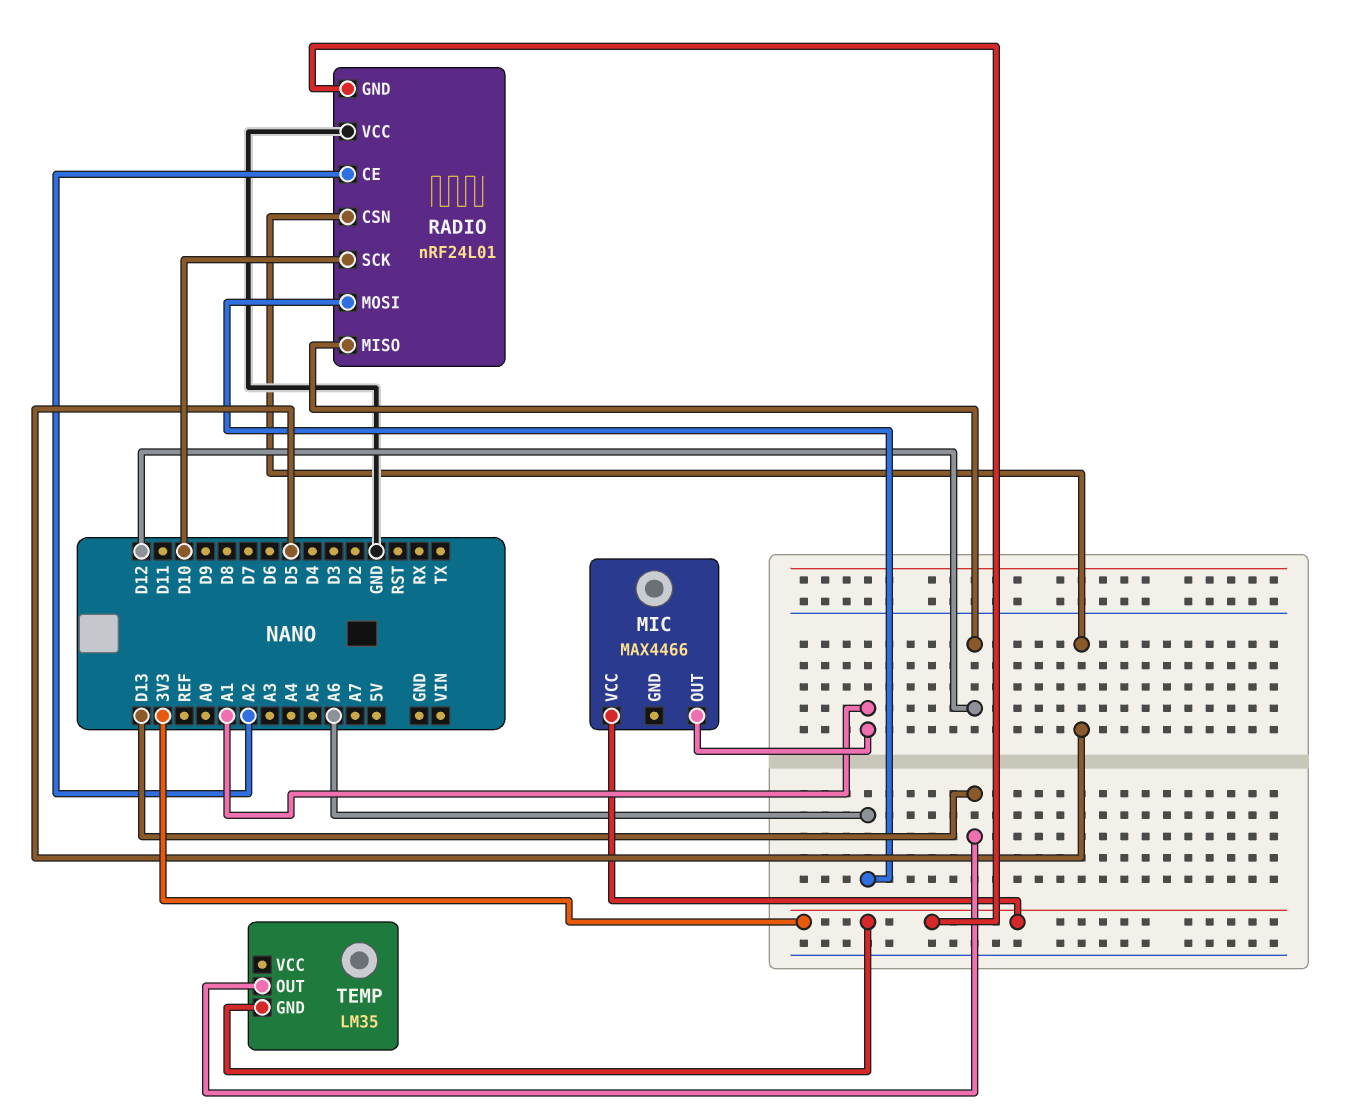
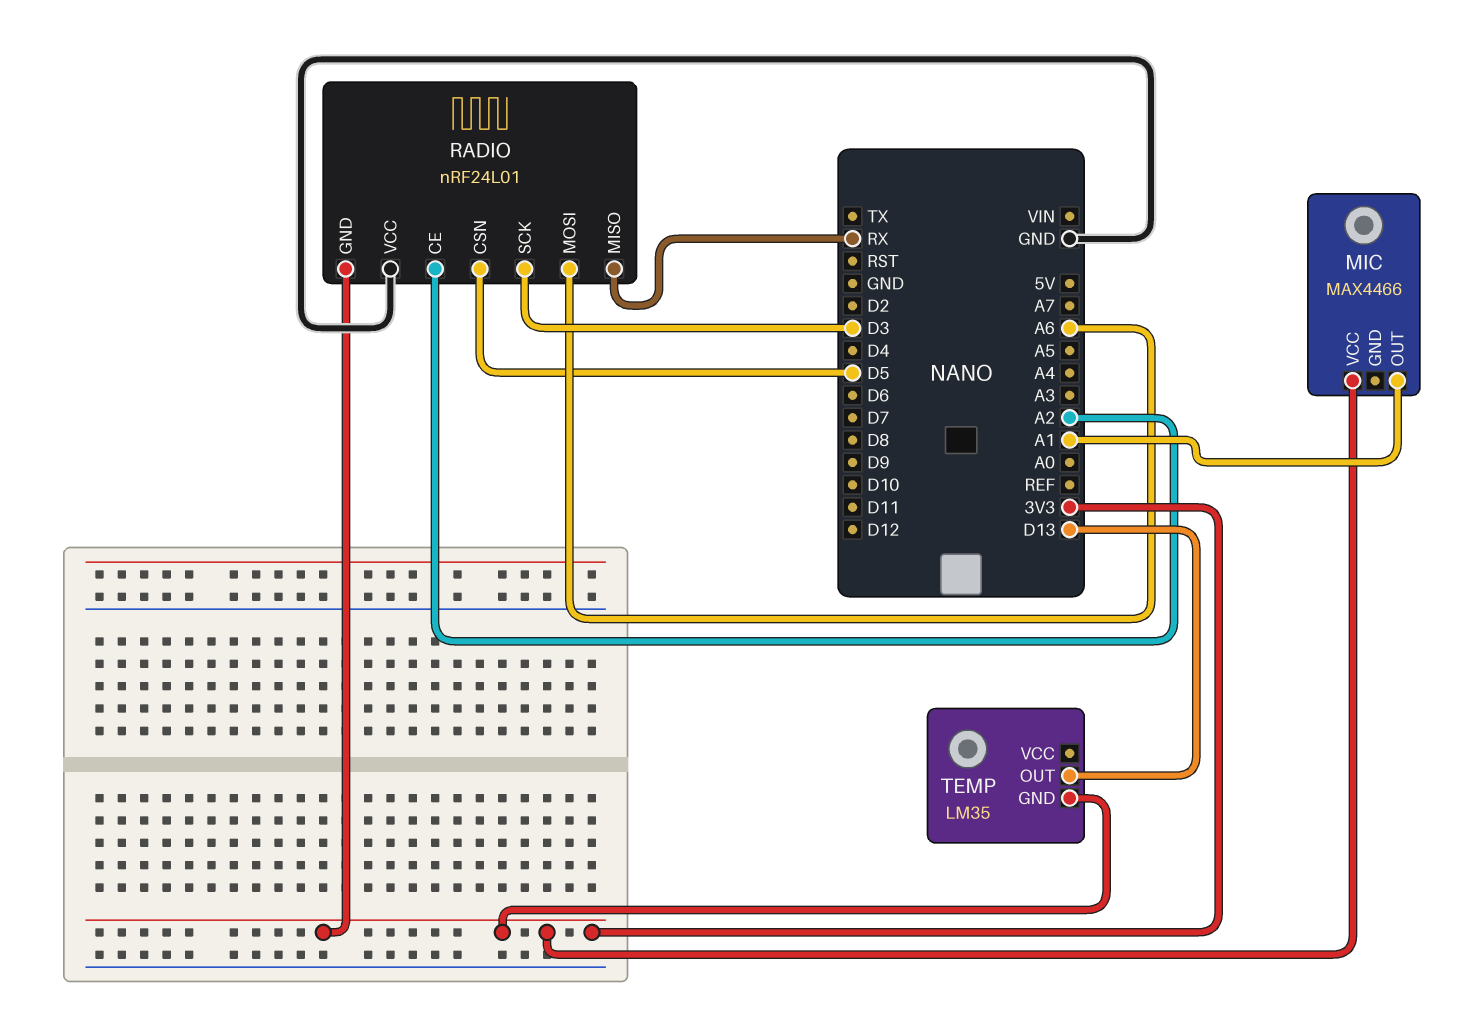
RADIO pin MISO: D12 -> RX
RADIO pin SCK: D10 -> D3

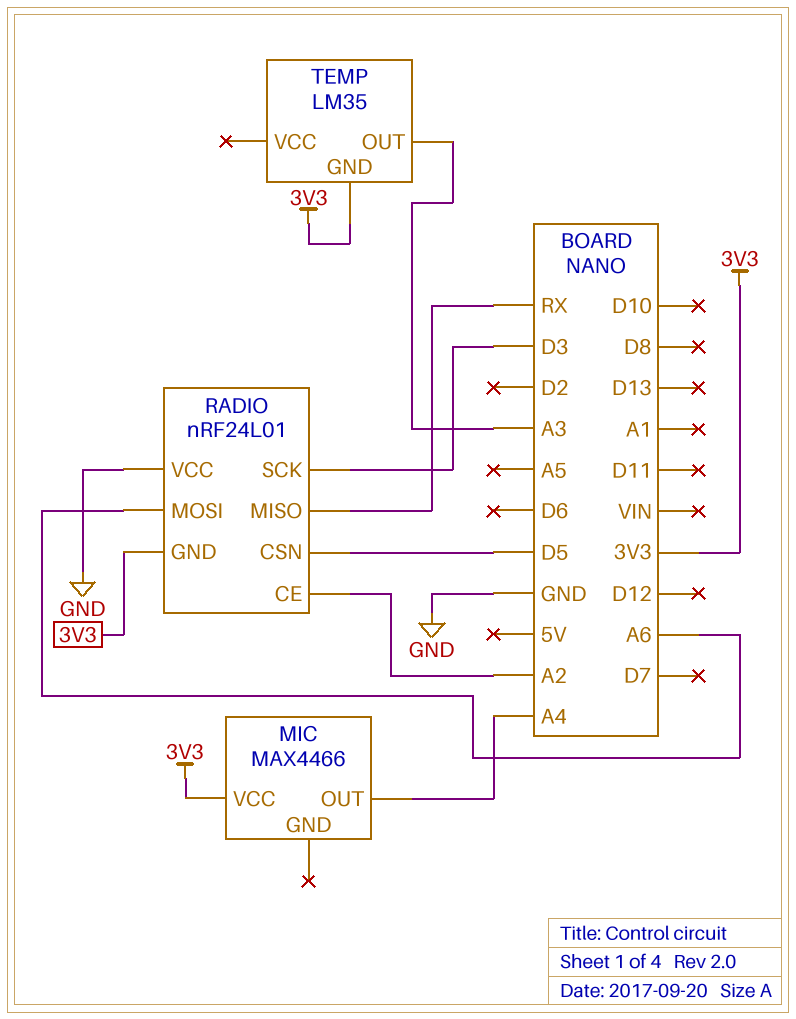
MIC pin OUT: A1 -> A4
TEMP pin OUT: D13 -> A3

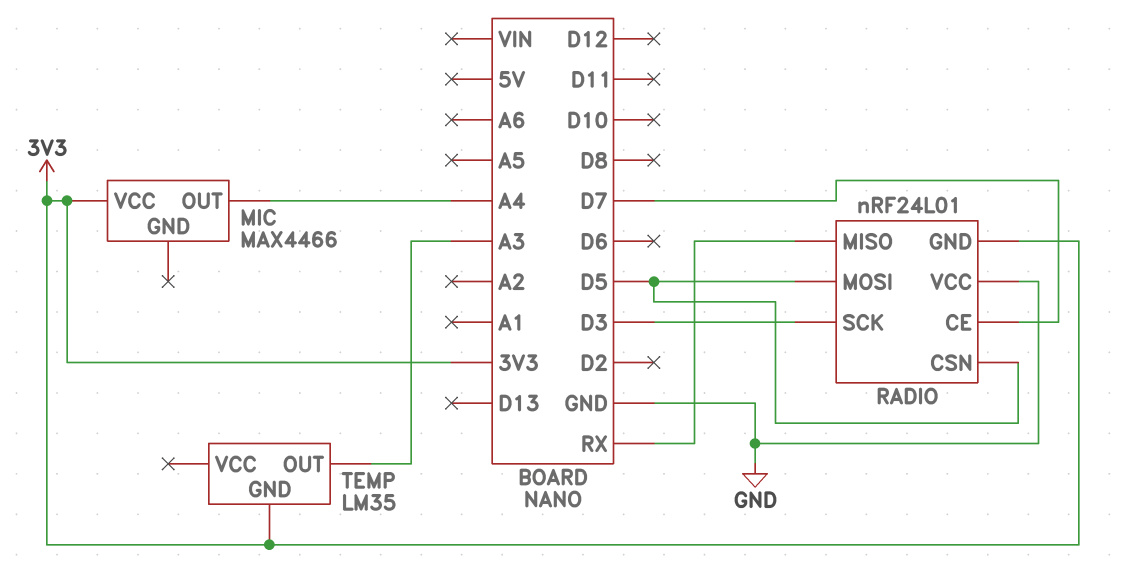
RADIO pin CE: A2 -> D7
RADIO pin MOSI: A6 -> D5

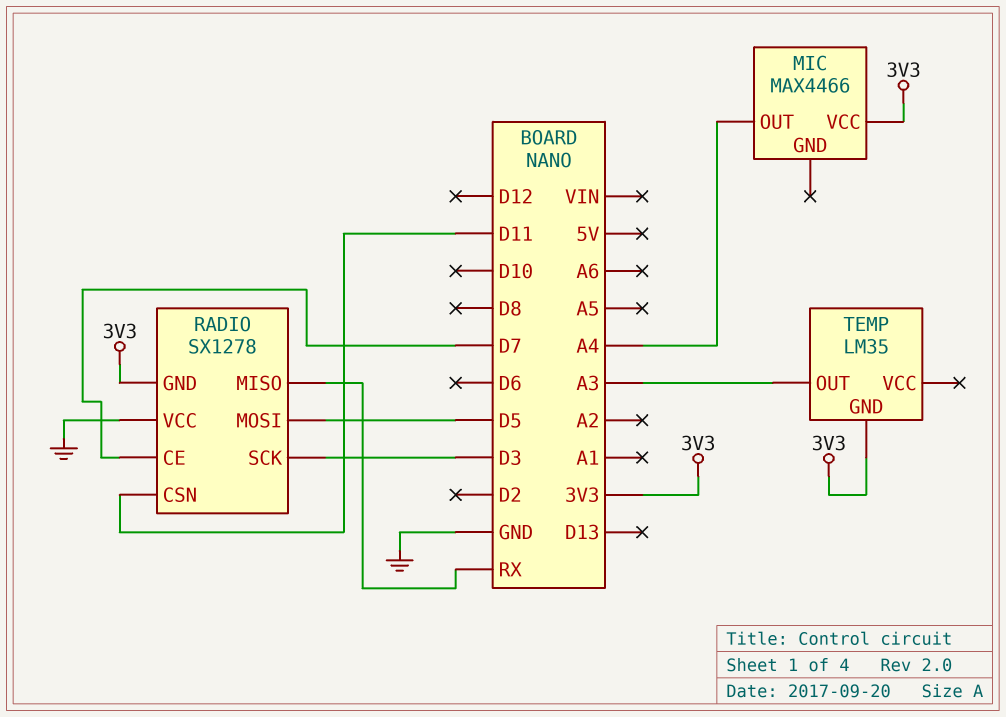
RADIO: nRF24L01 -> SX1278
RADIO pin CSN: D5 -> D11

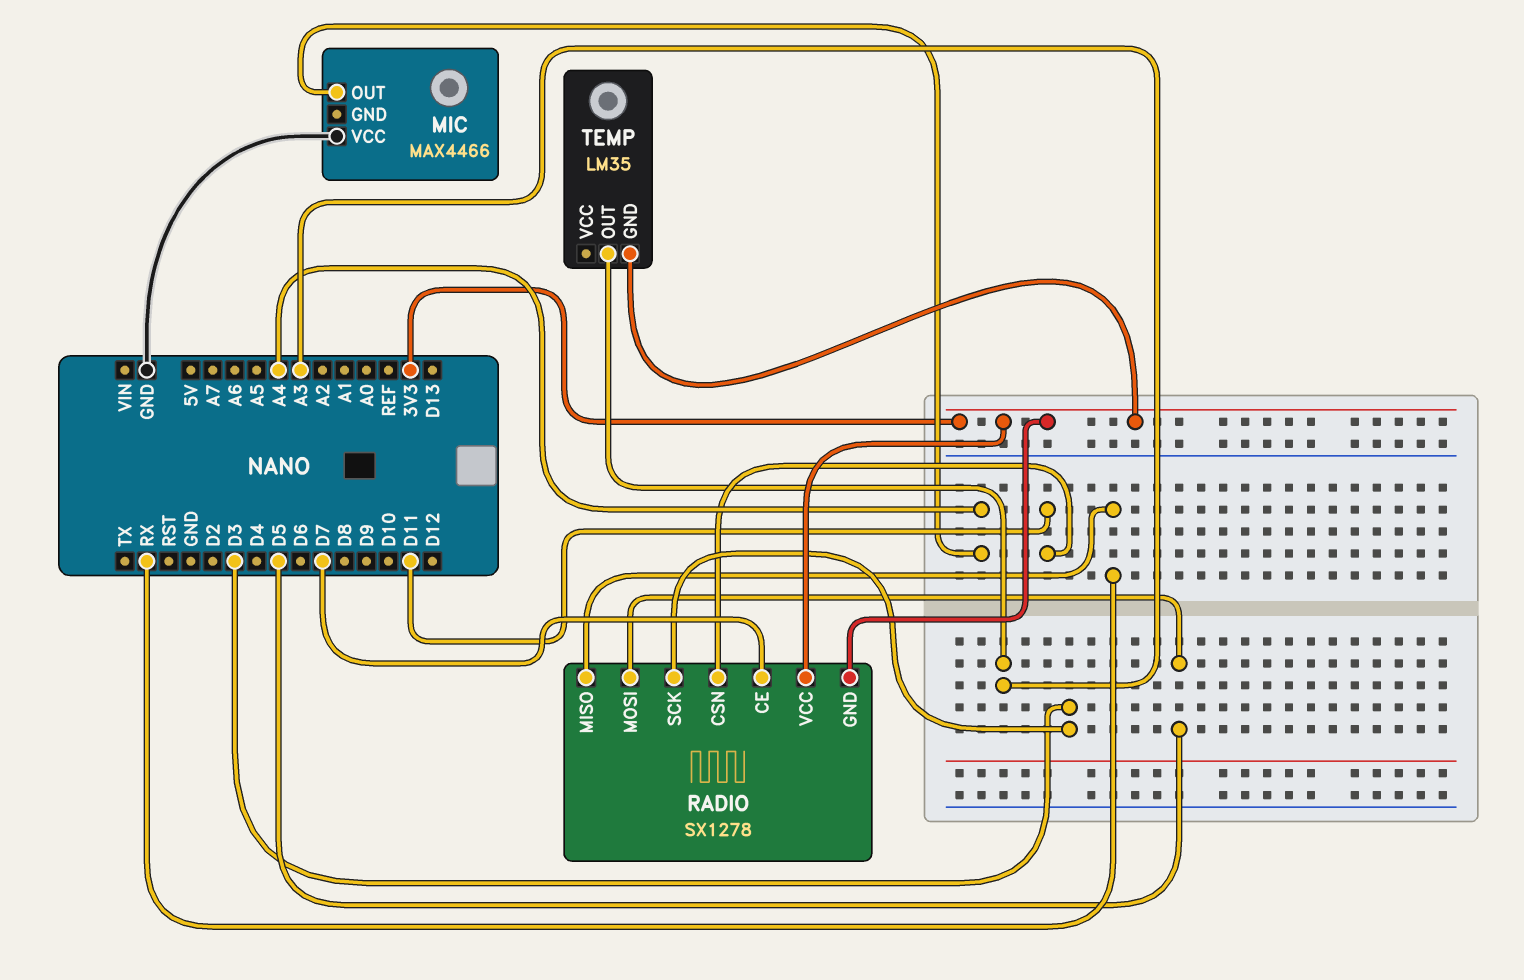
MIC pin VCC: 3V3 -> GND
RADIO pin VCC: GND -> 3V3

